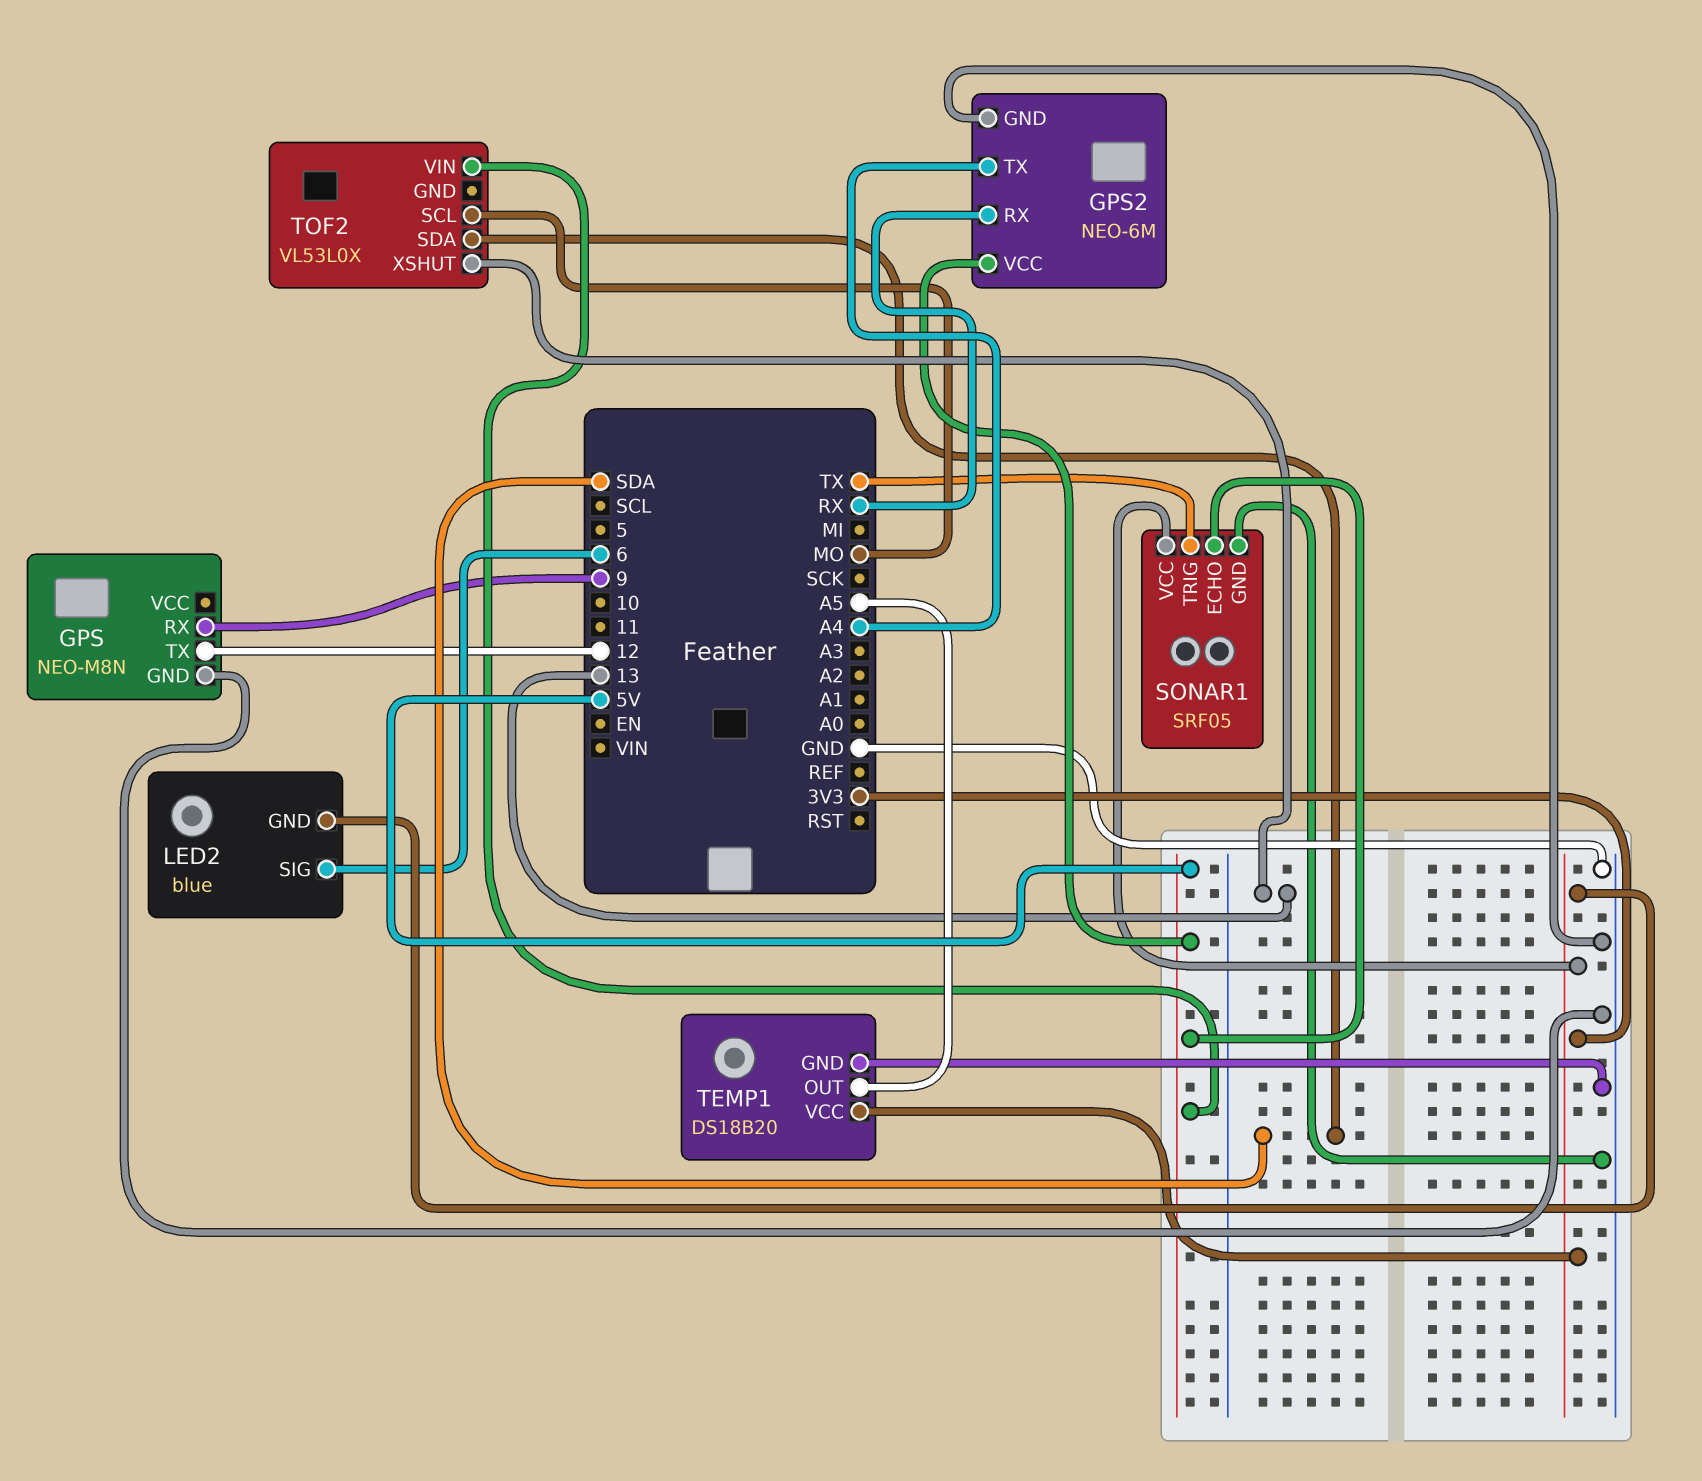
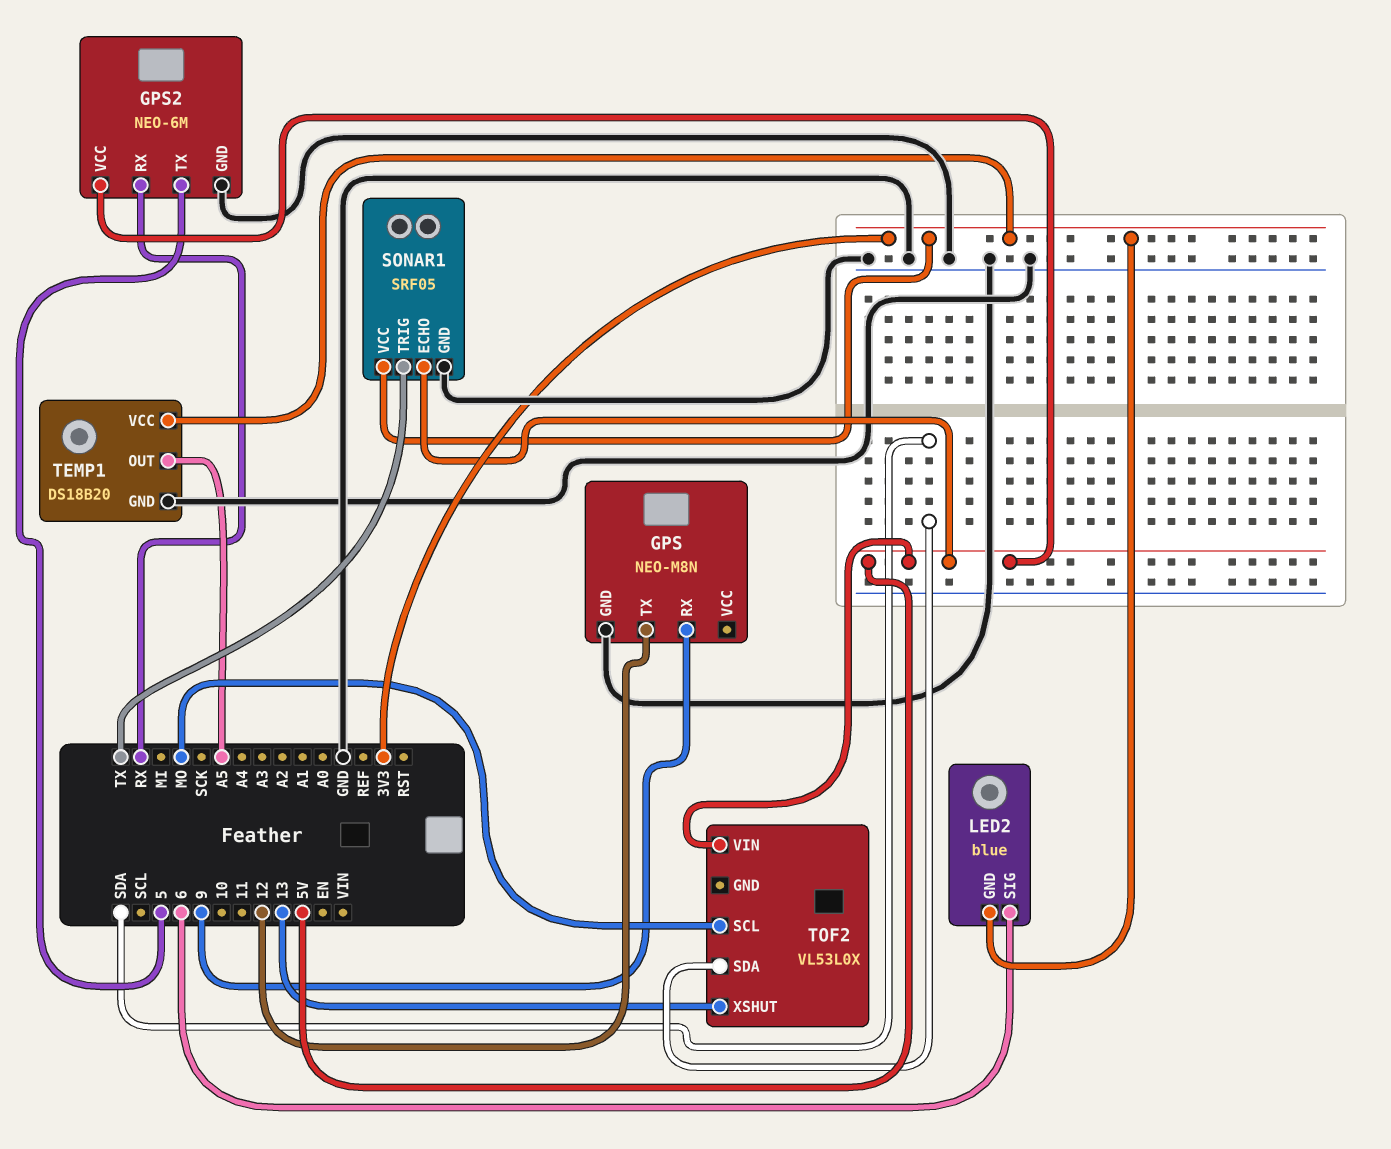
GPS2 pin TX: A4 -> 5

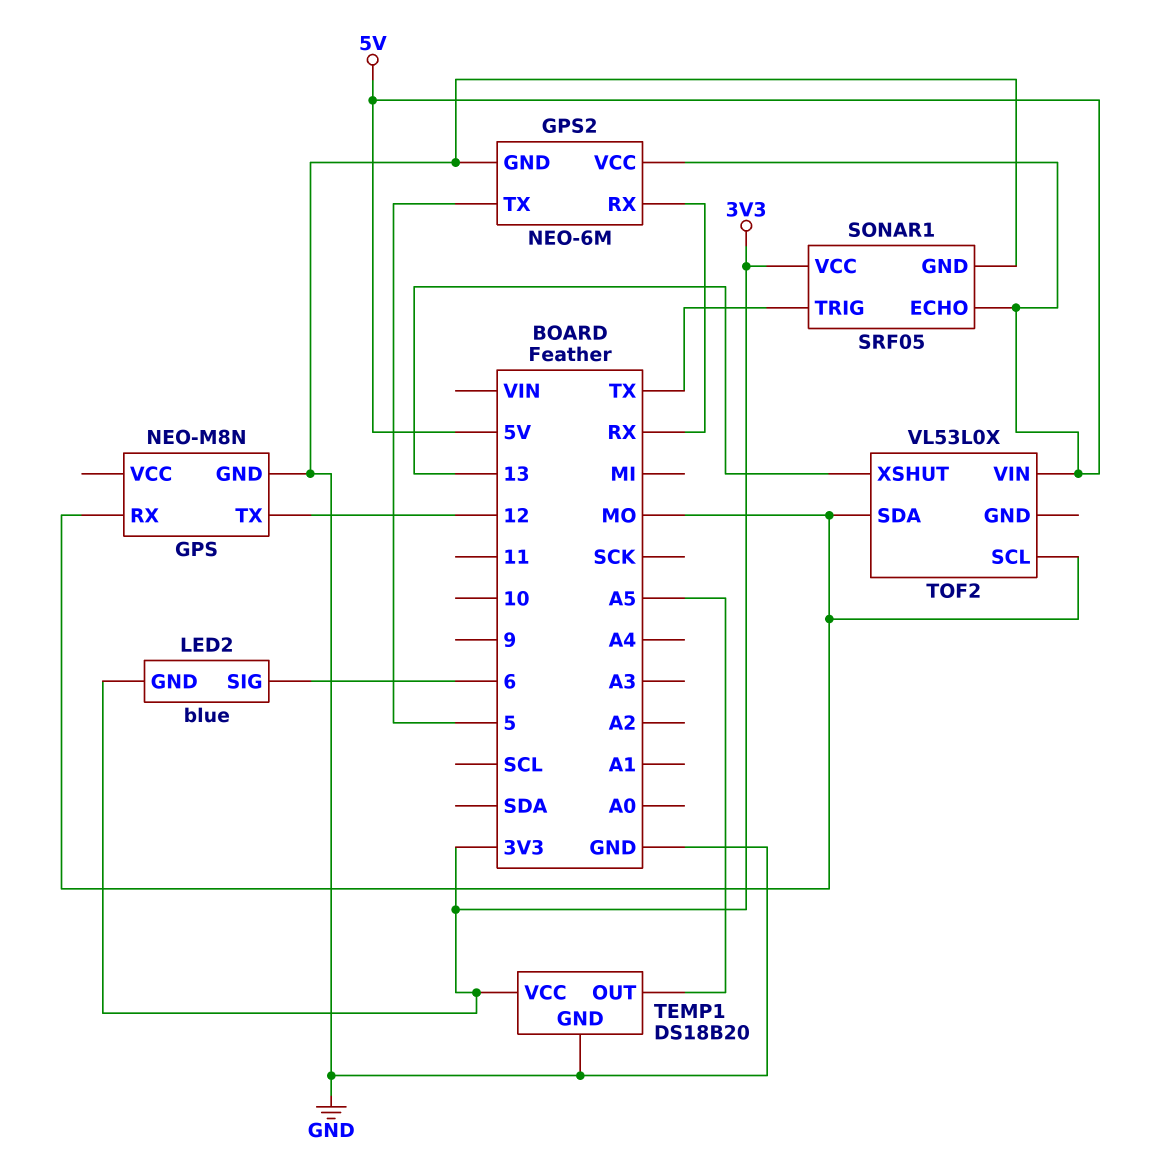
GPS pin RX: 9 -> MO
TOF2 pin SDA: SDA -> MO

